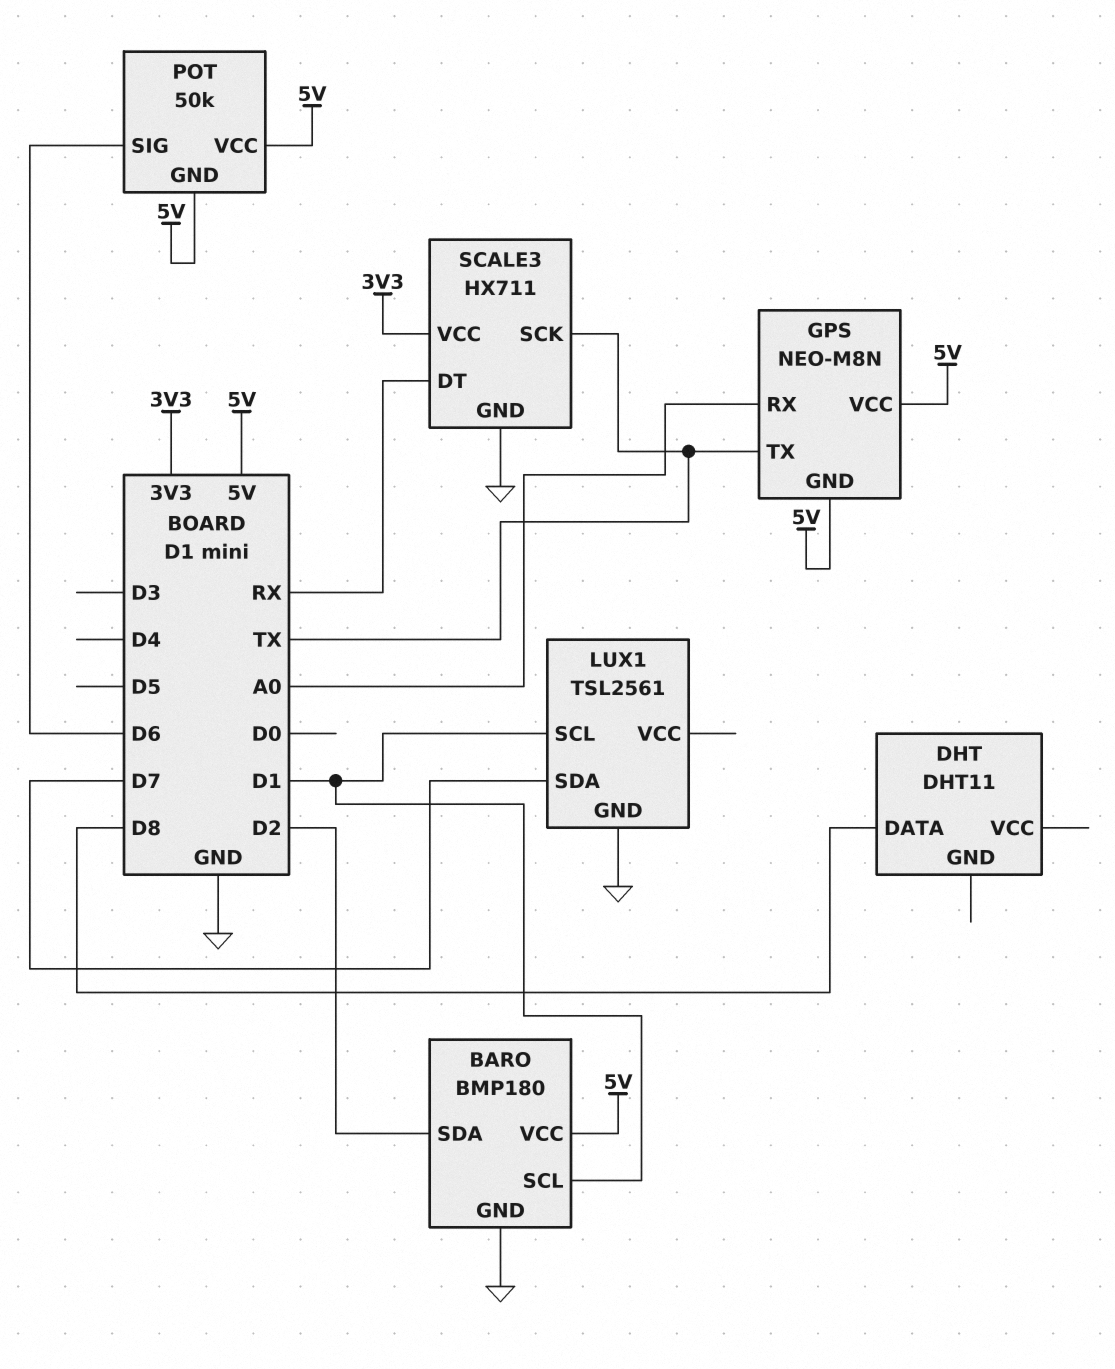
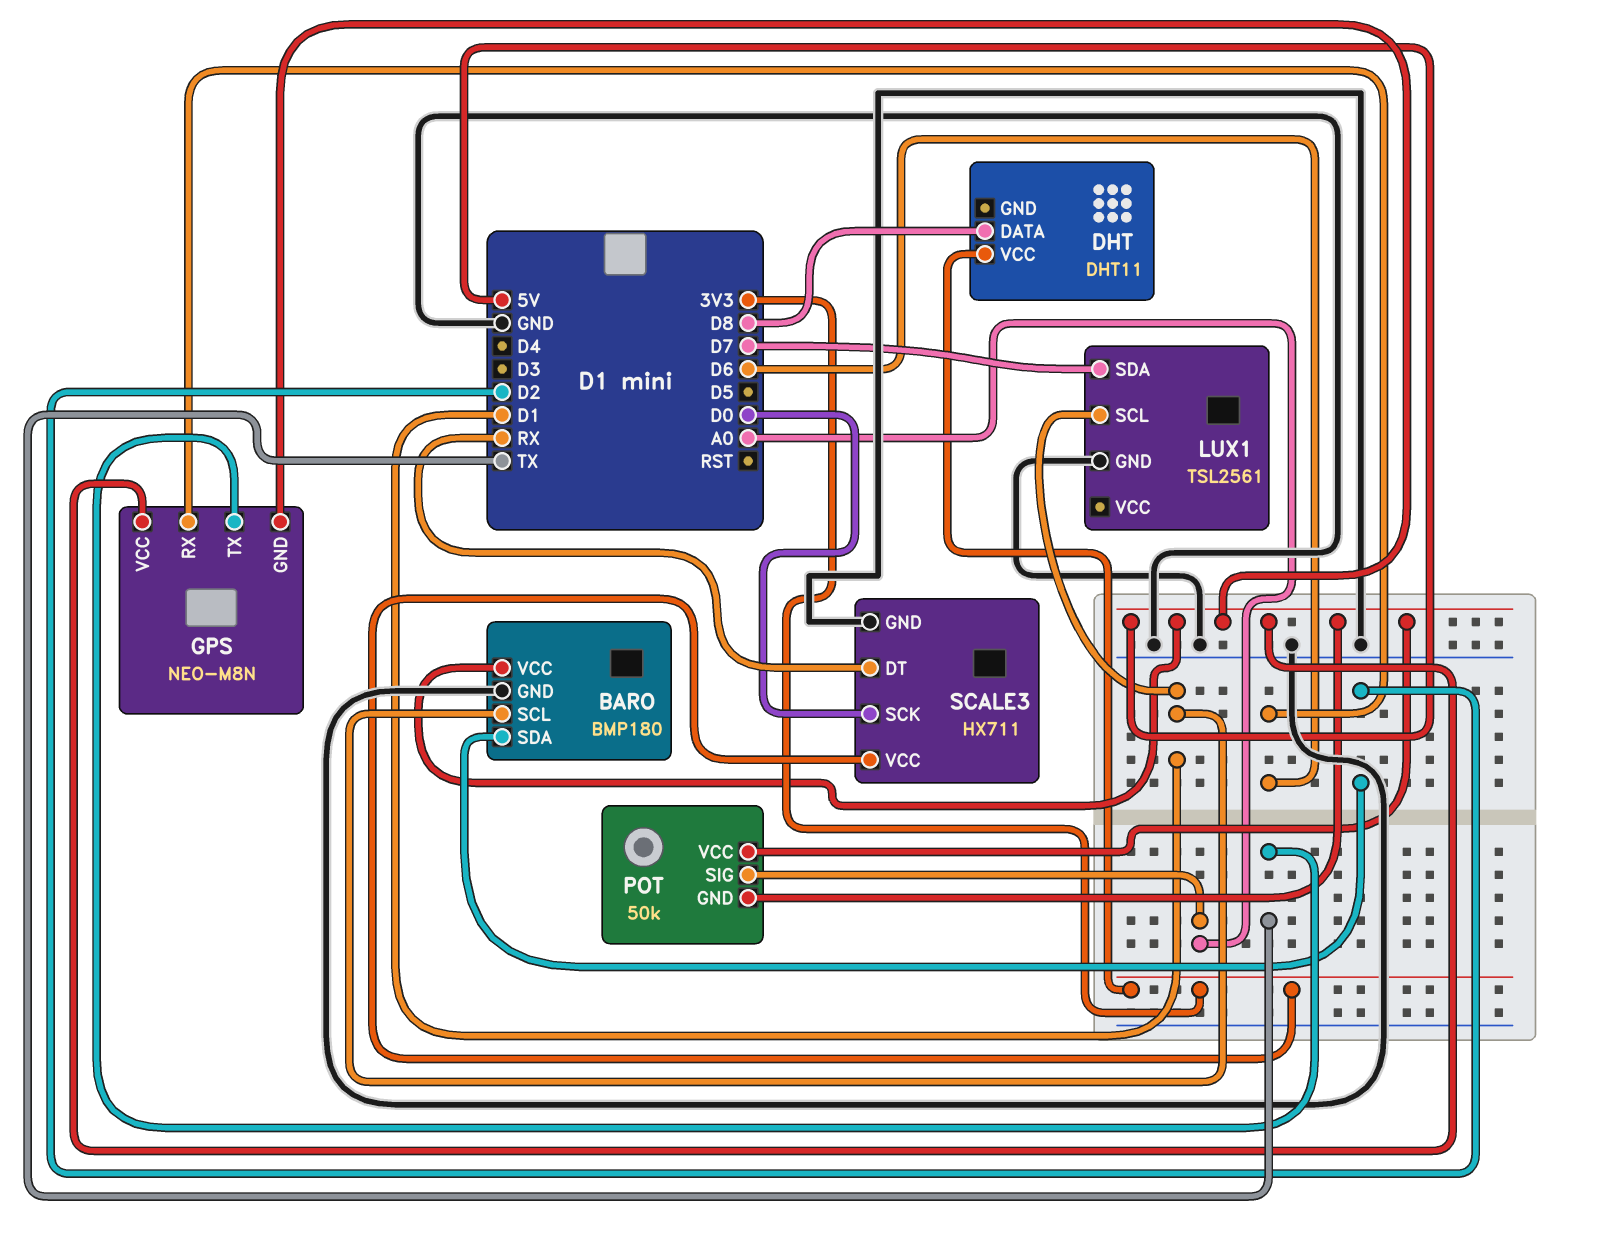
DHT pin VCC: none -> 3V3
GPS pin RX: A0 -> D6
POT pin SIG: D6 -> A0
SCALE3 pin SCK: TX -> D0

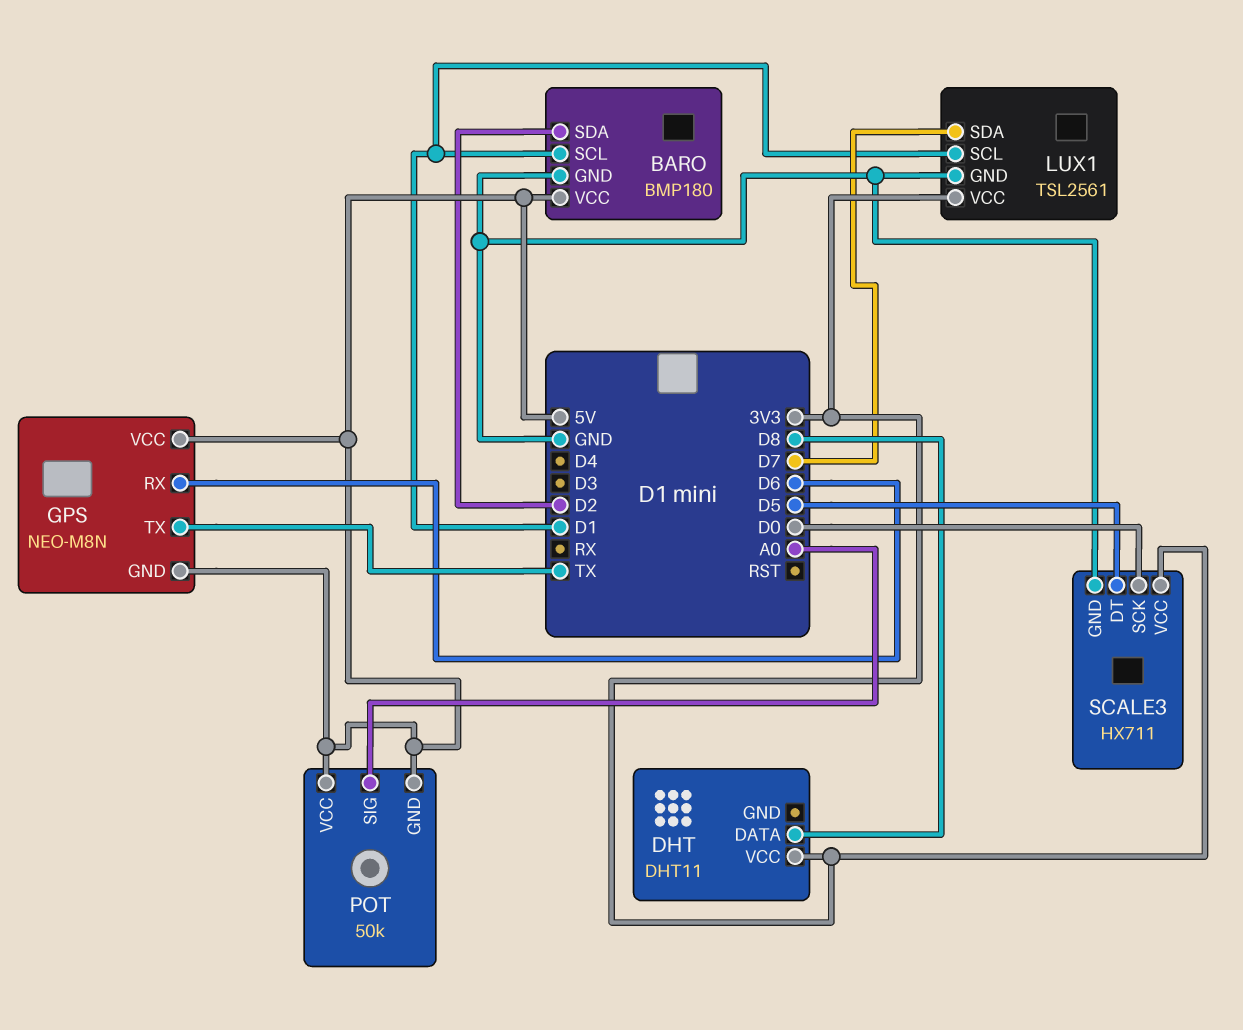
LUX1 pin VCC: none -> 3V3
SCALE3 pin DT: RX -> D5

